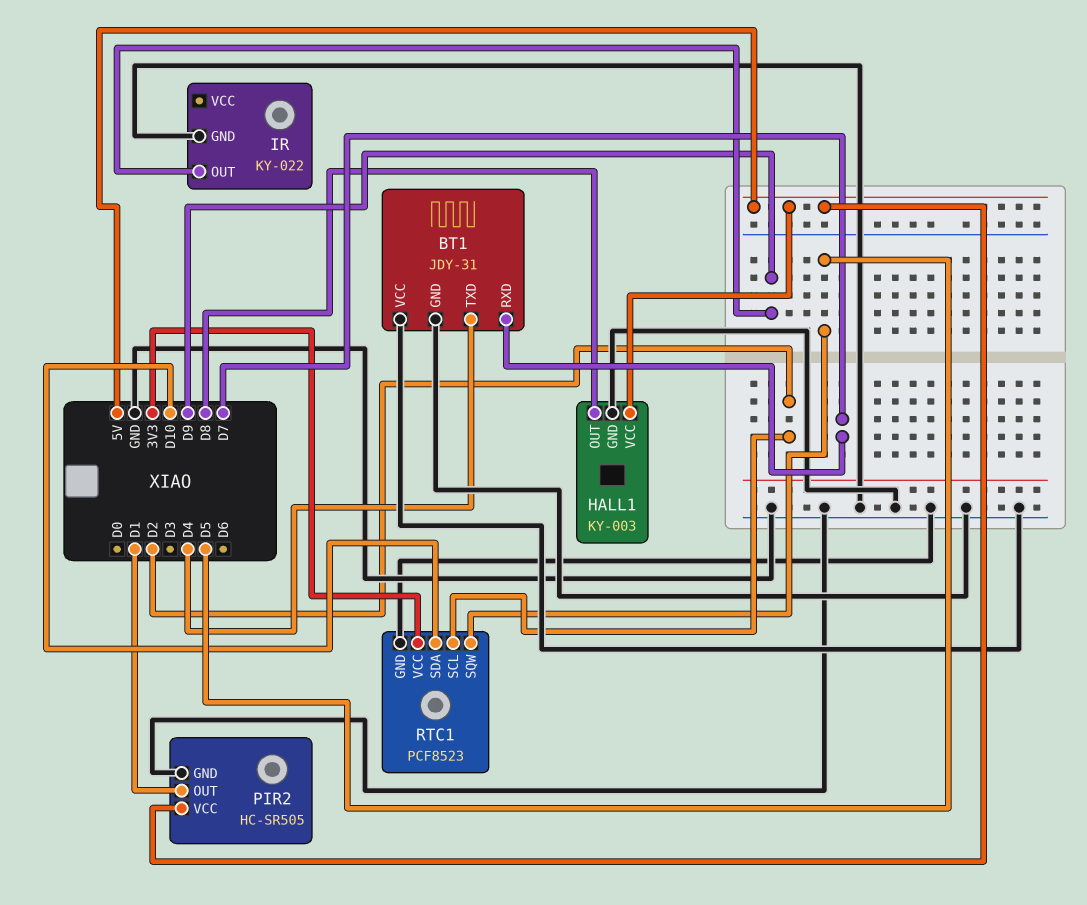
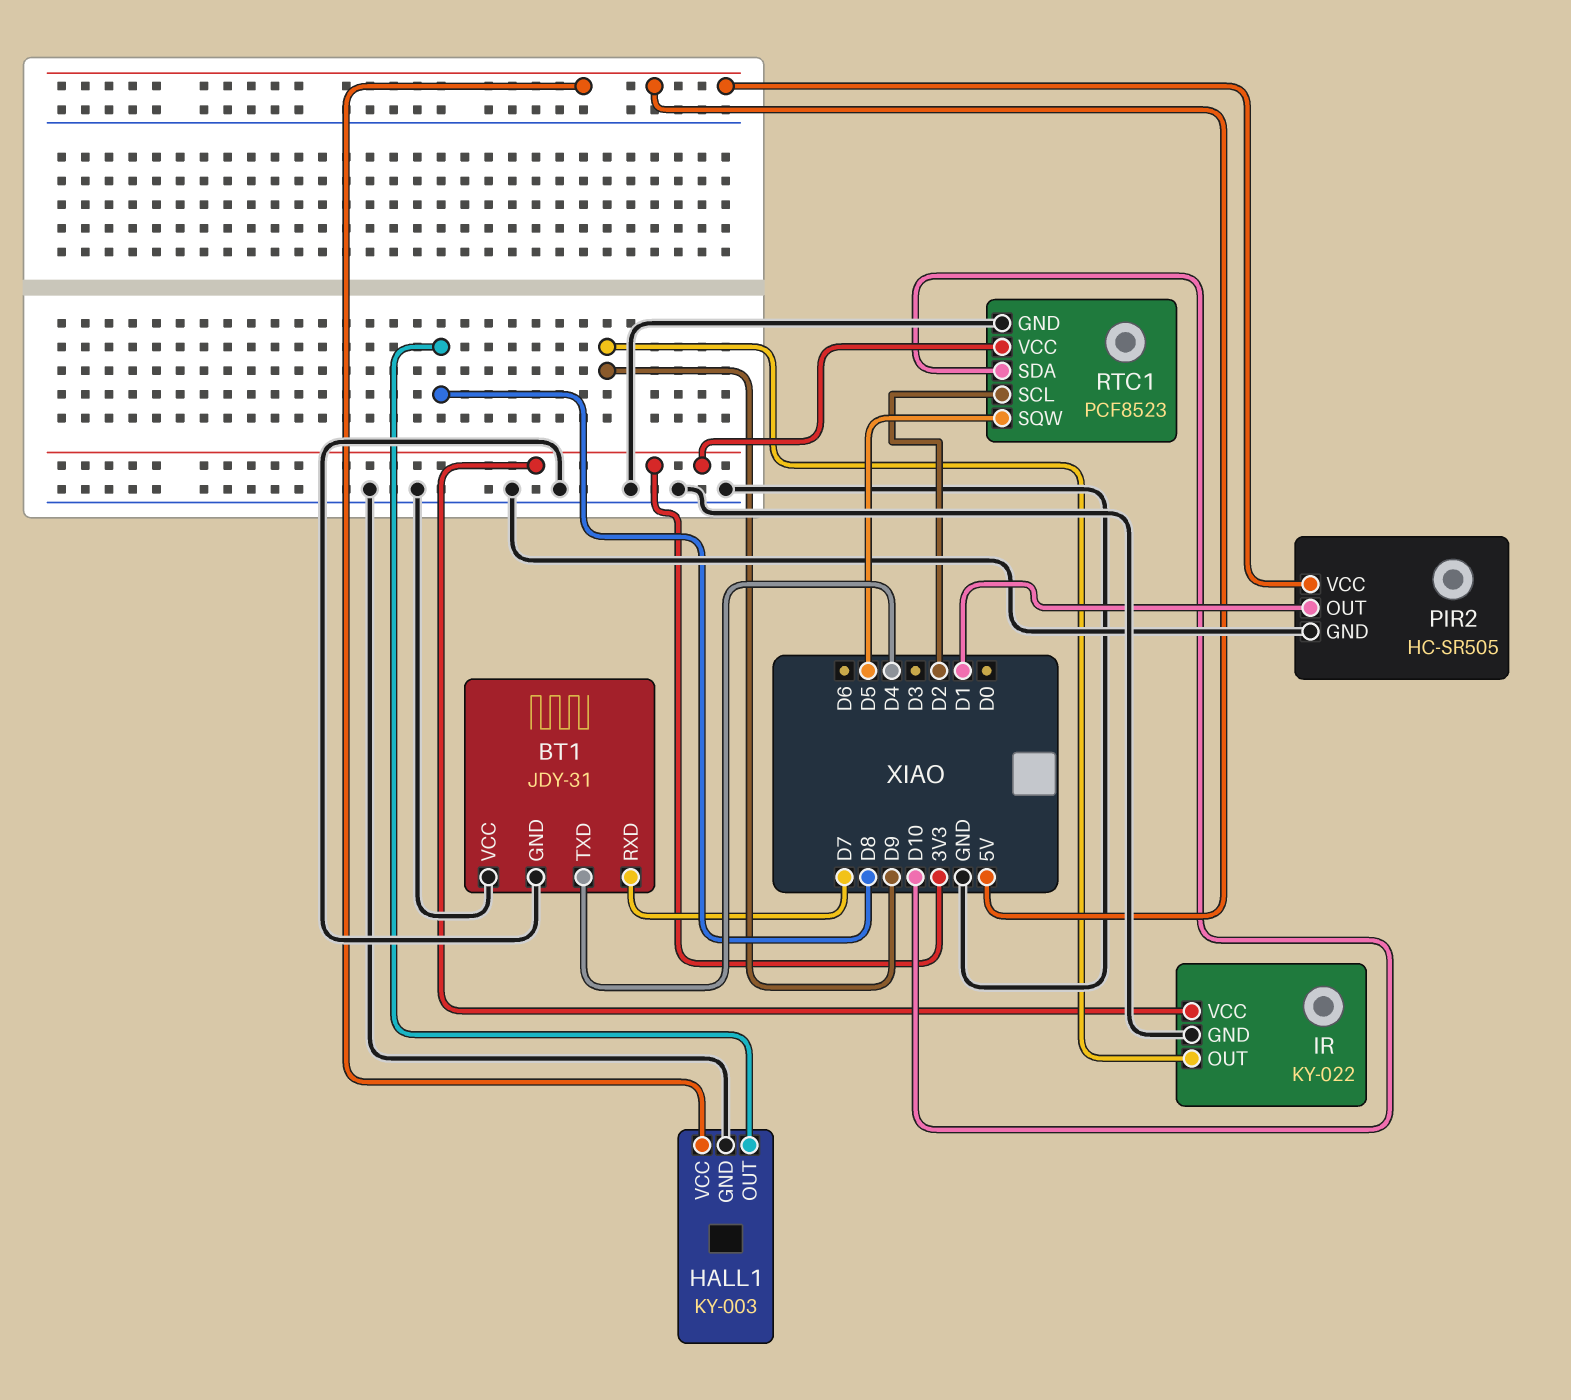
IR pin VCC: none -> 3V3

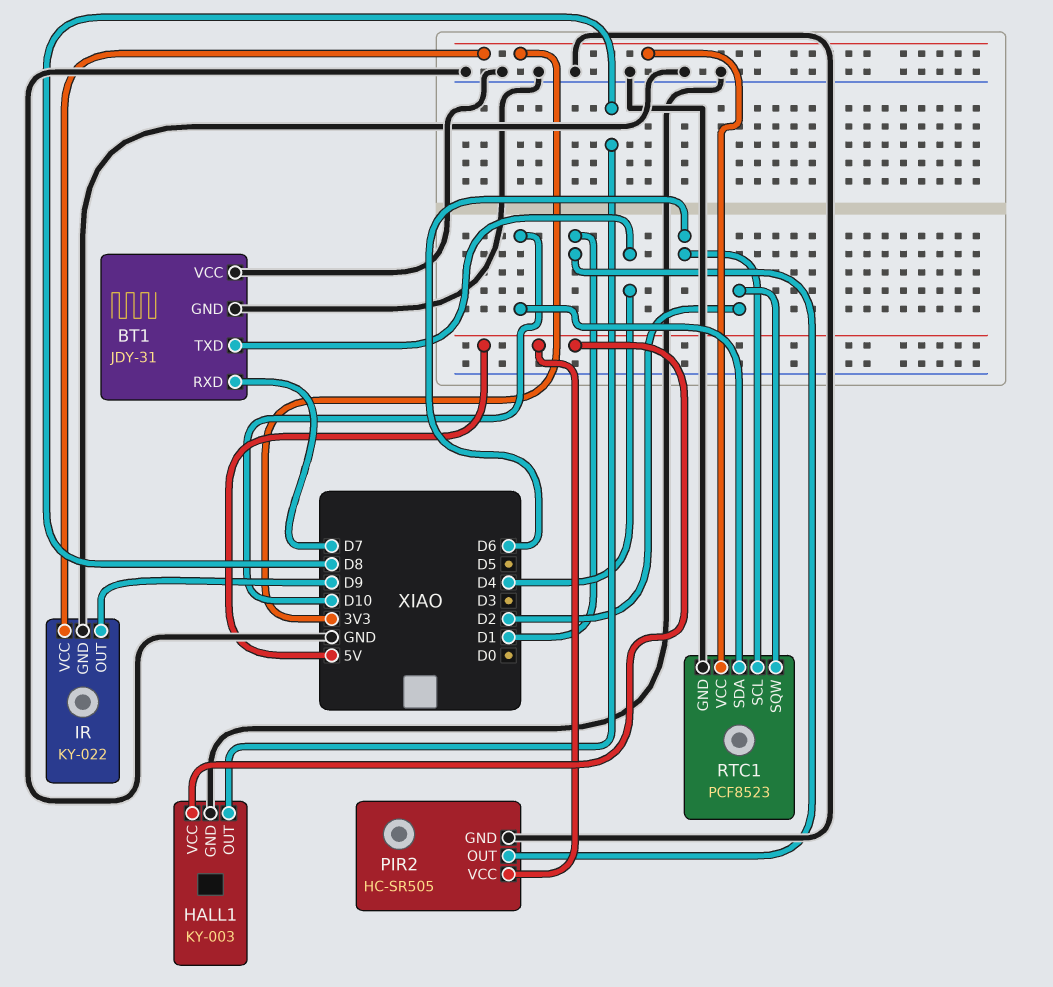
RTC1 pin SCL: D2 -> D6
RTC1 pin SQW: D5 -> D2

